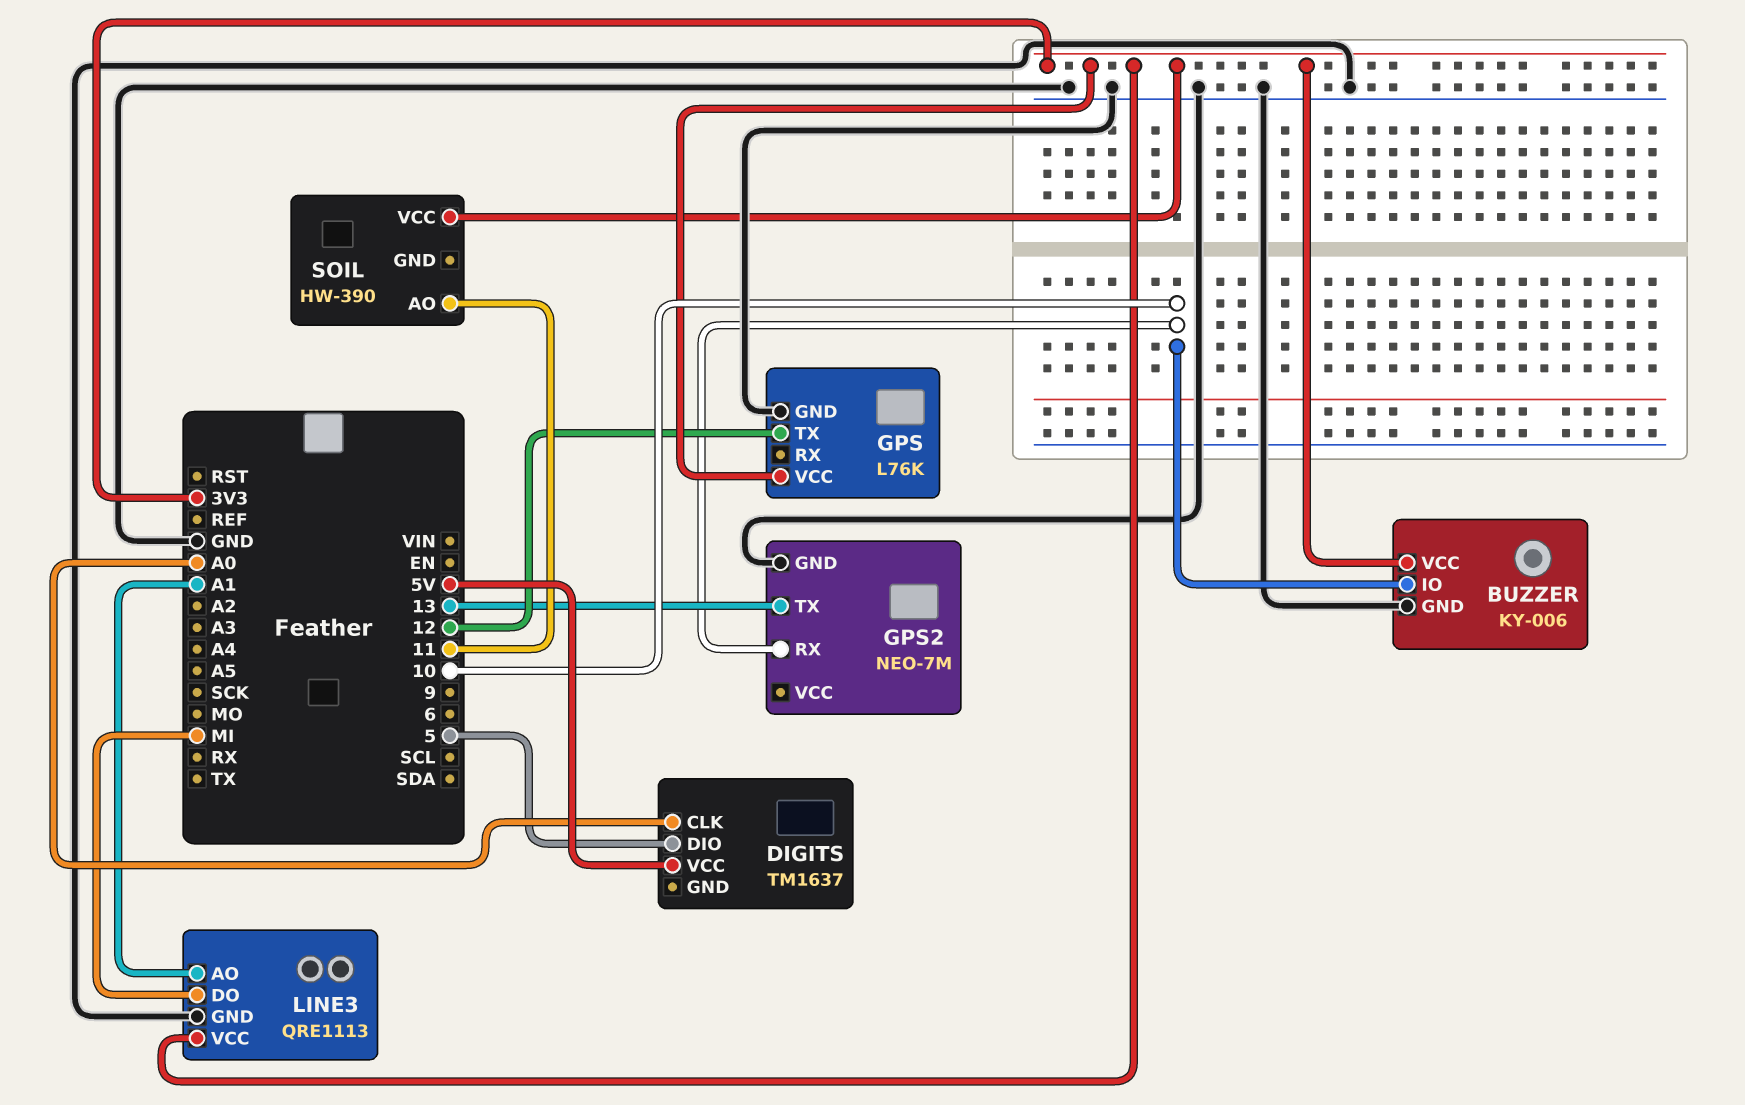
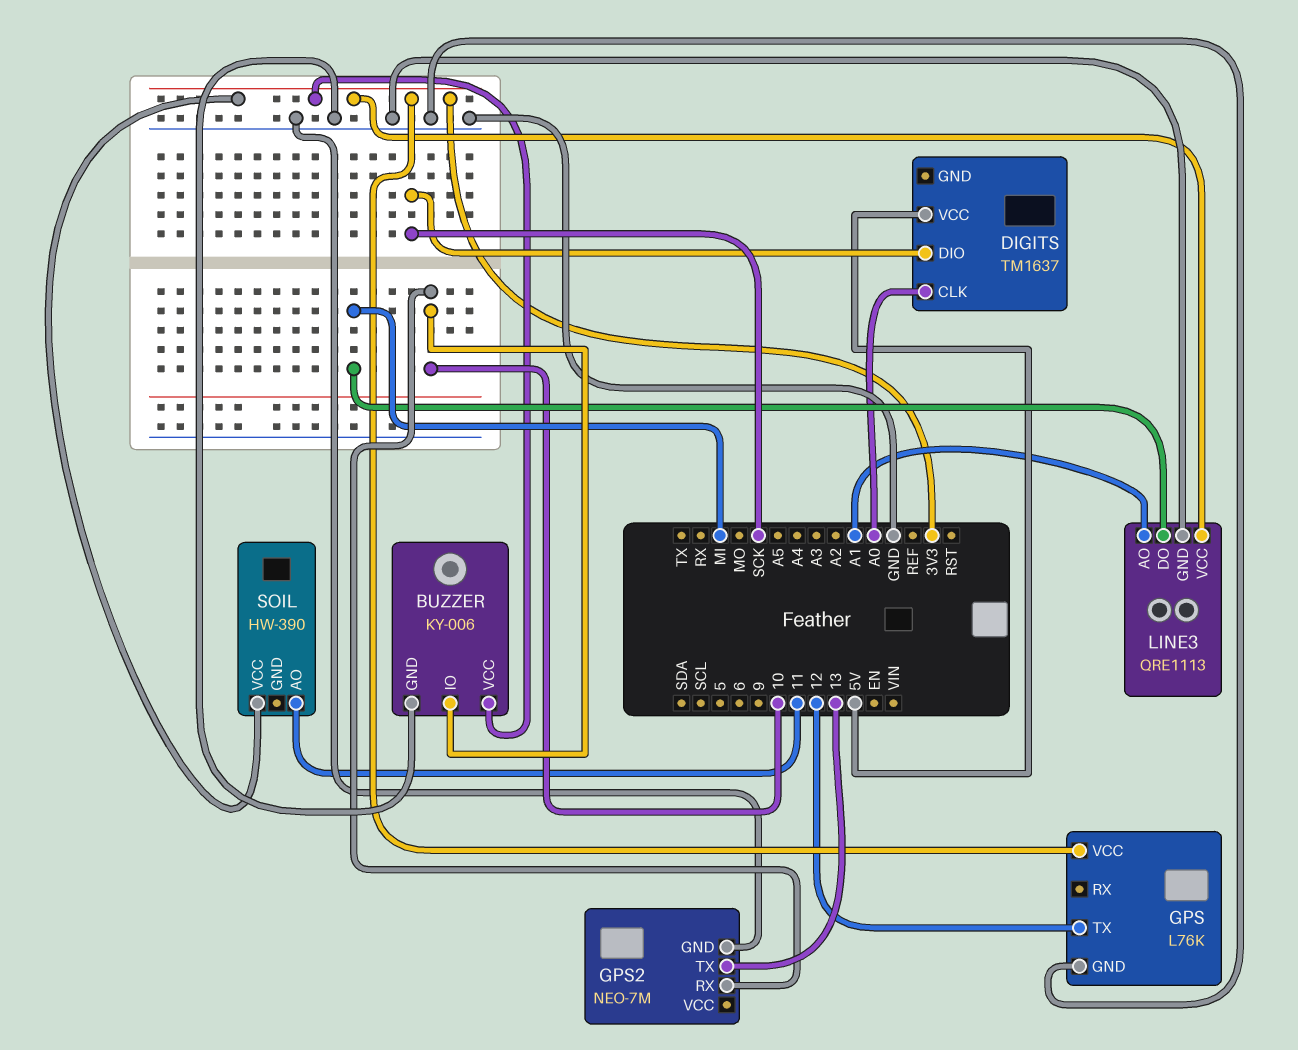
DIGITS pin DIO: 5 -> SCK

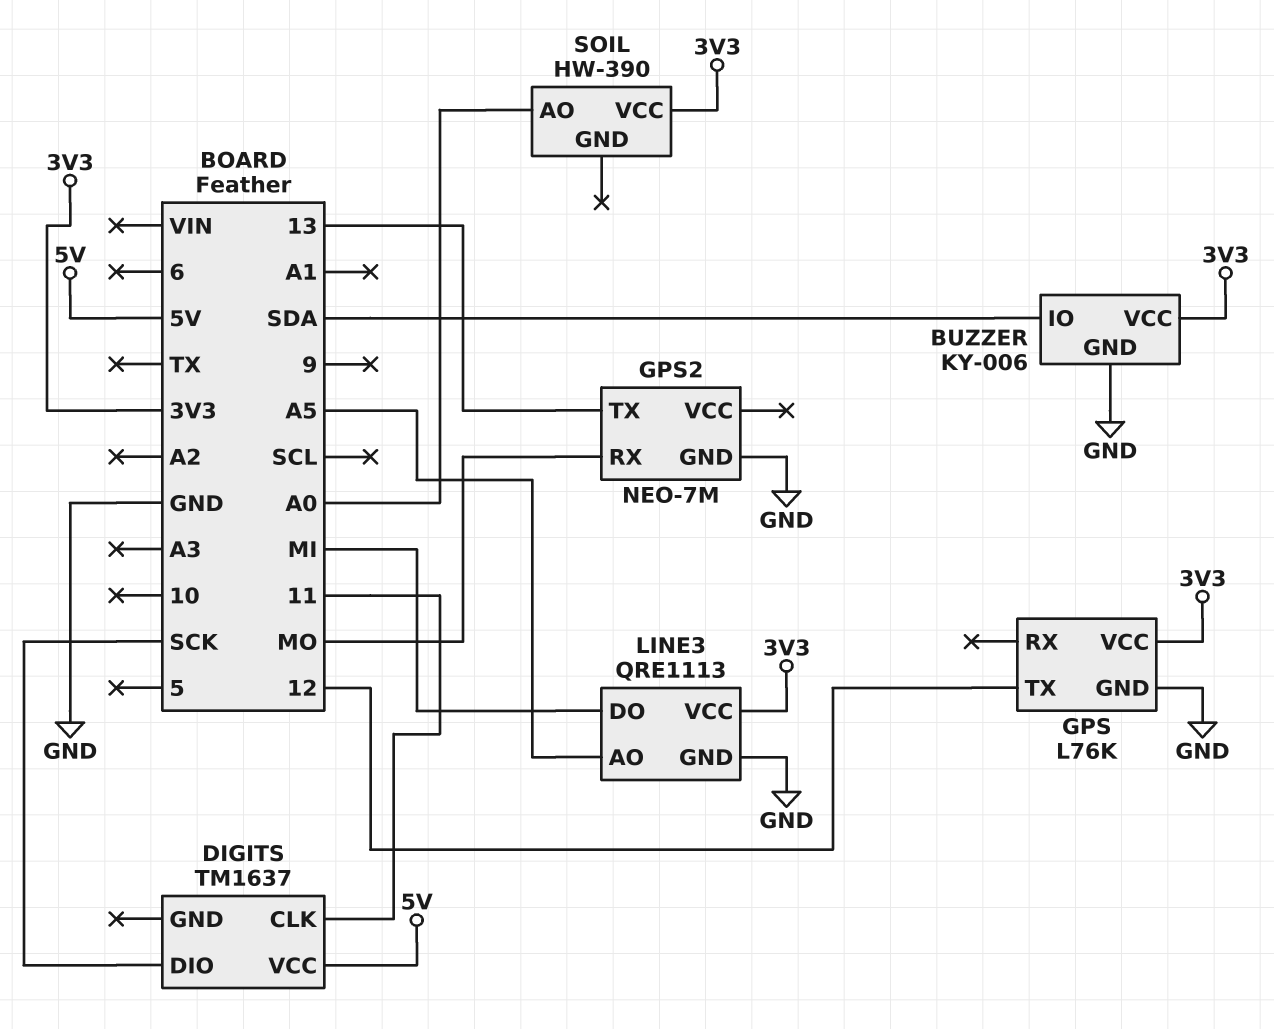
BUZZER pin IO: 10 -> SDA
DIGITS pin CLK: A0 -> 11
GPS2 pin RX: 10 -> MO
LINE3 pin AO: A1 -> A5
SOIL pin AO: 11 -> A0

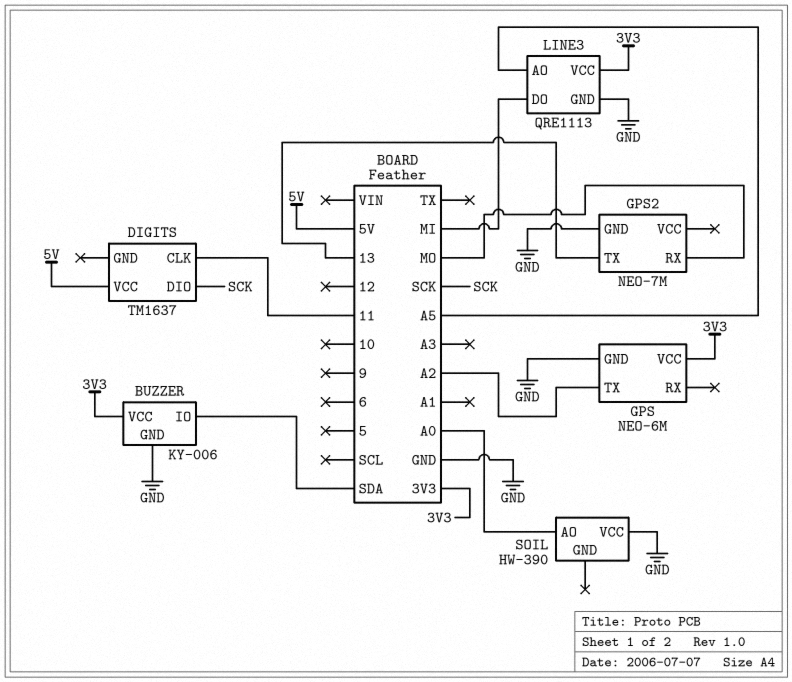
GPS: L76K -> NEO-6M
GPS pin TX: 12 -> A2
SOIL pin VCC: 3V3 -> GND

